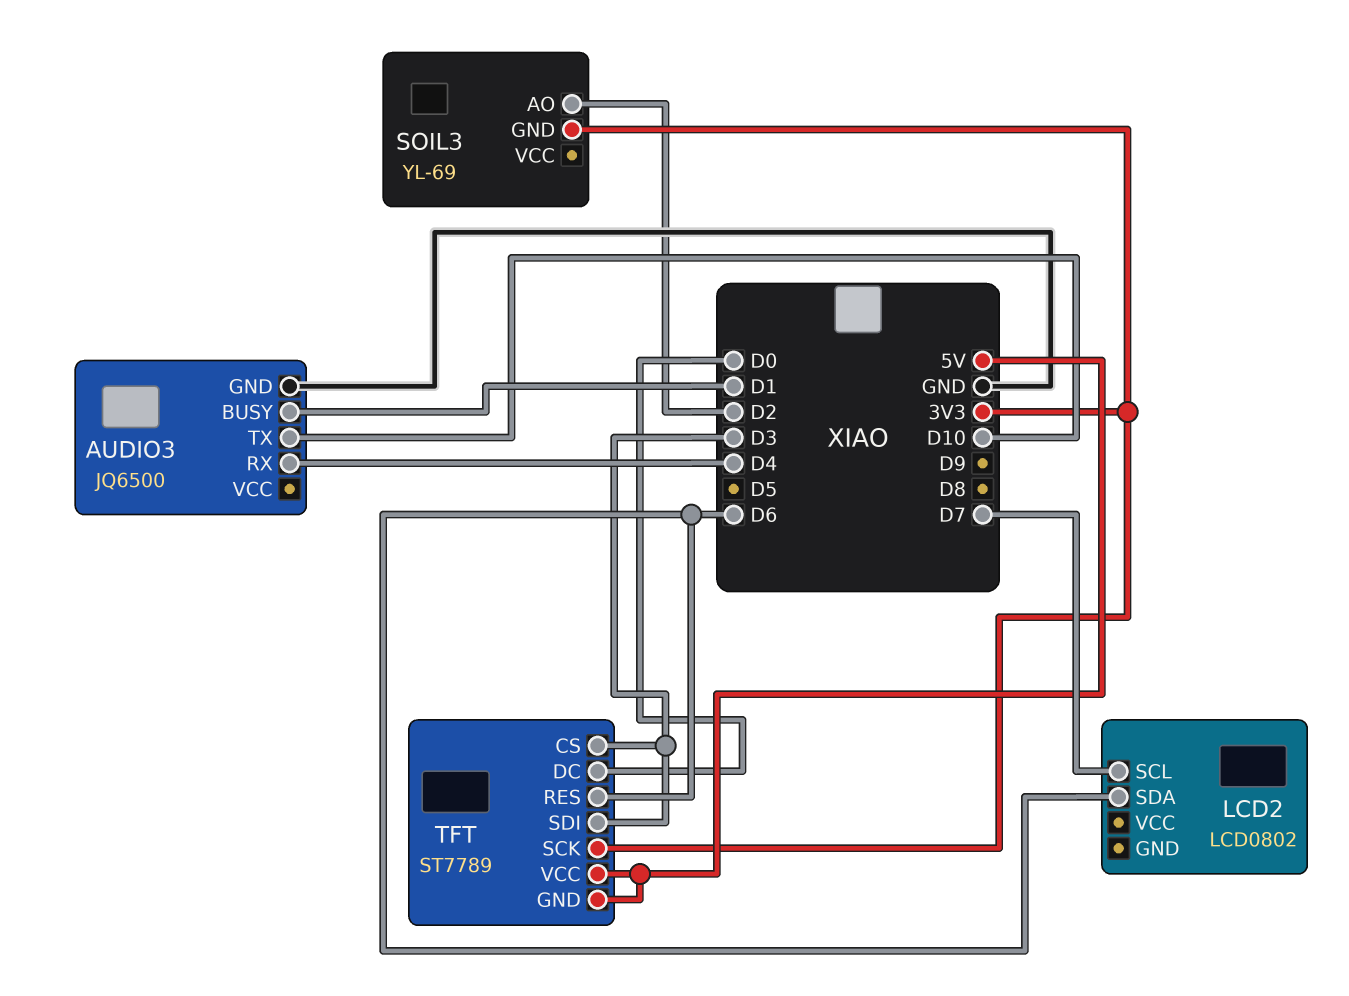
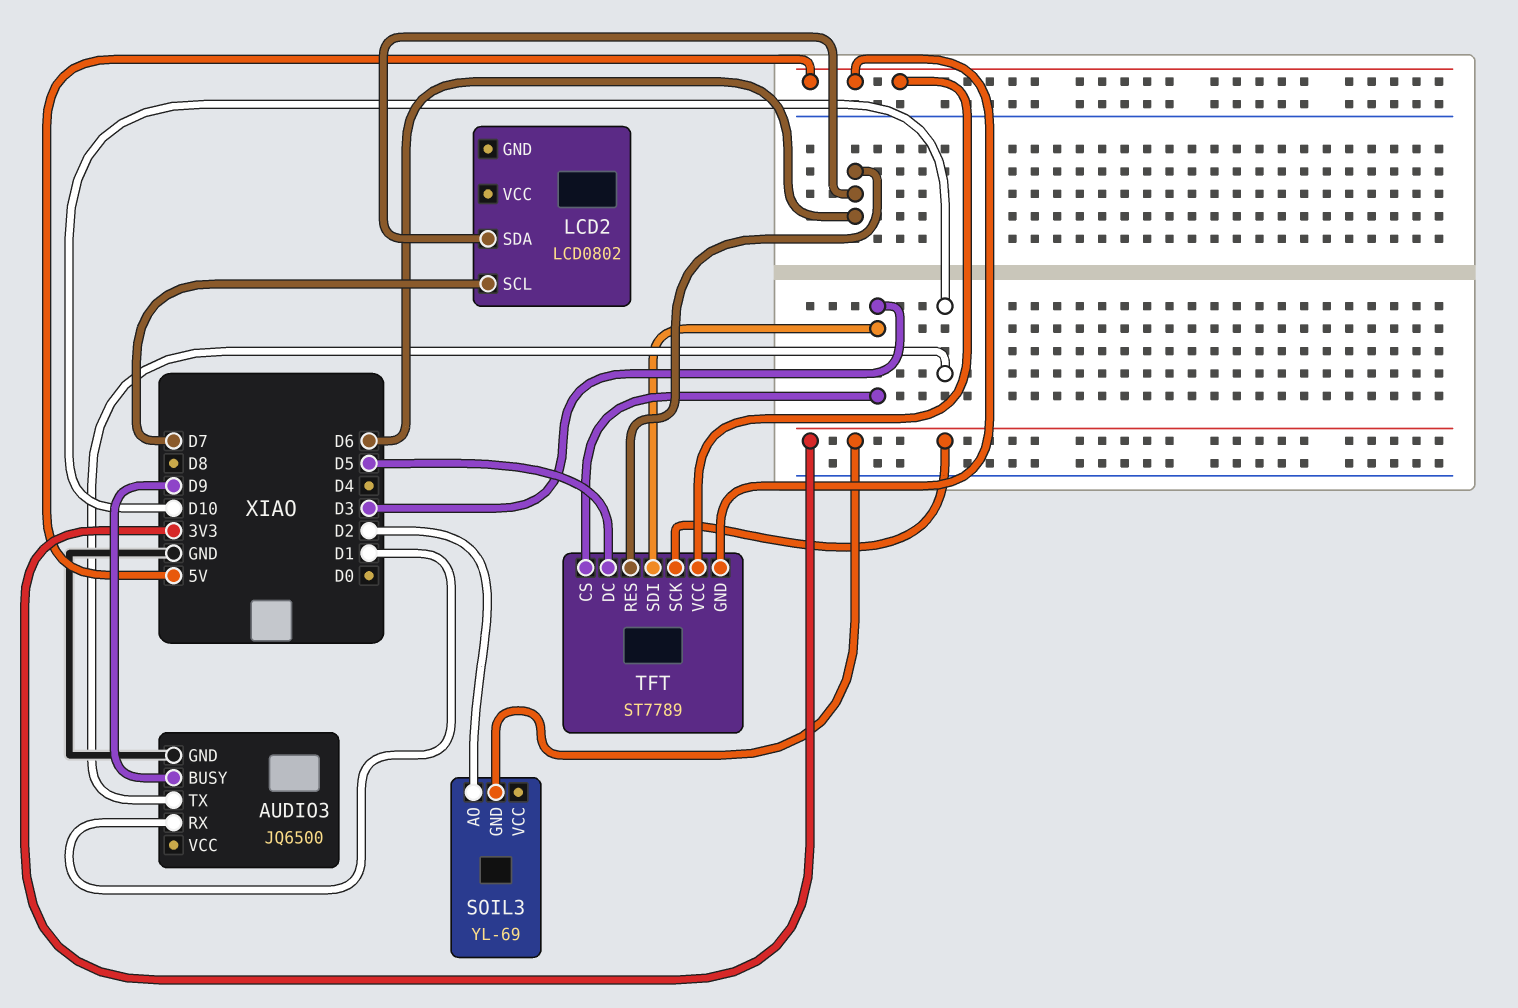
AUDIO3 pin BUSY: D1 -> D9
AUDIO3 pin RX: D4 -> D1
TFT pin DC: D0 -> D5

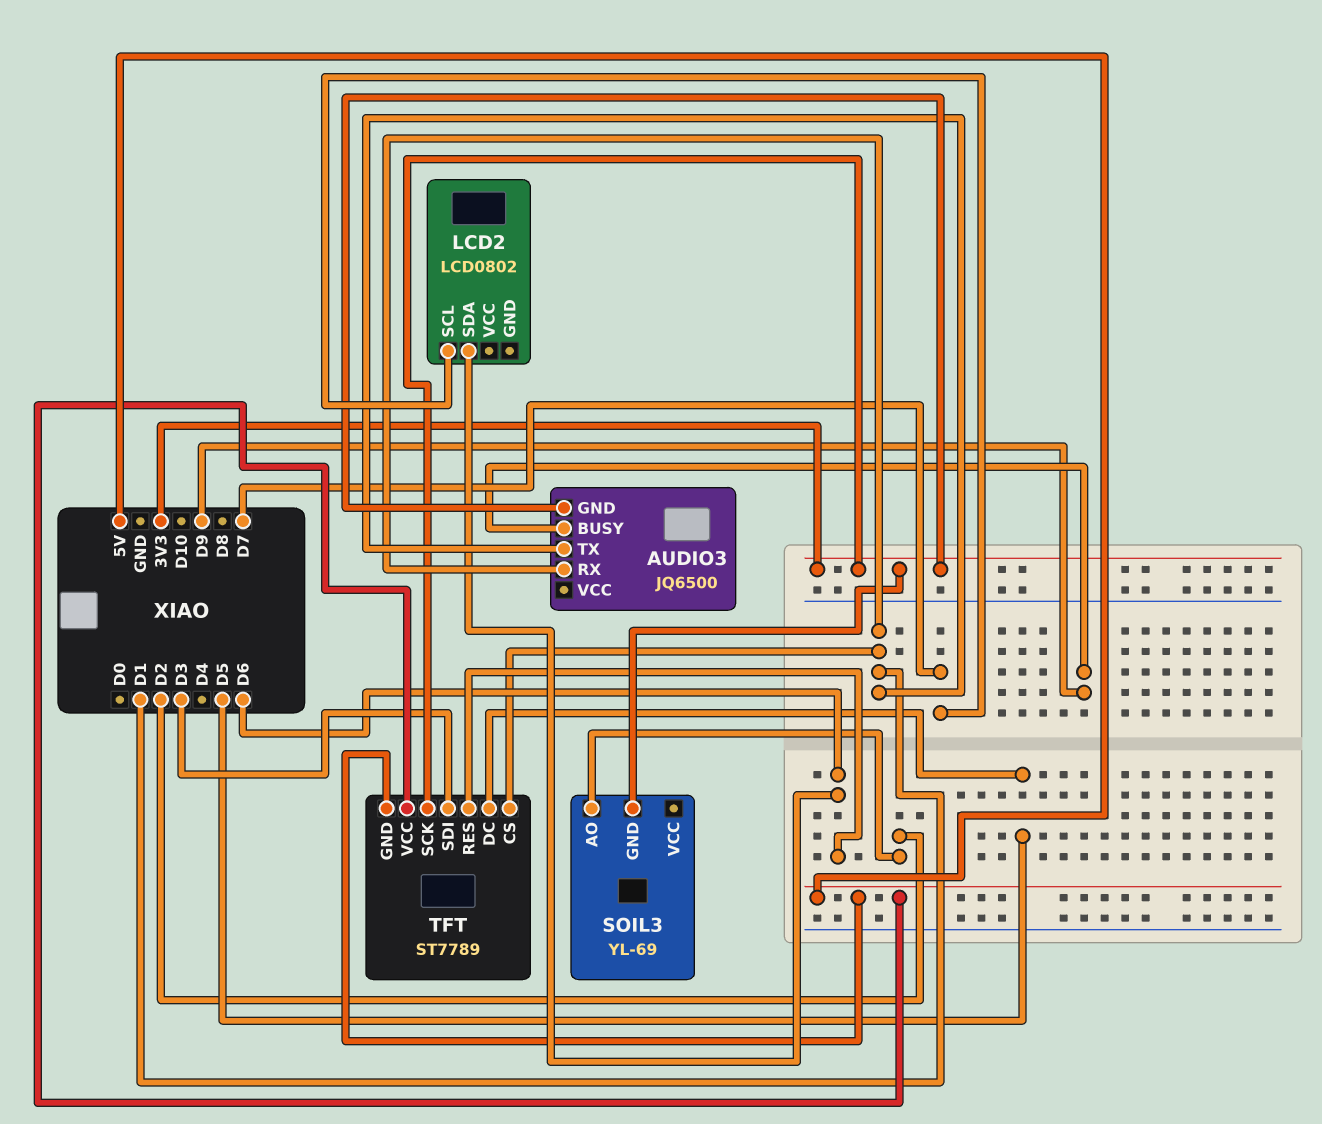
AUDIO3 pin GND: GND -> 3V3
AUDIO3 pin TX: D10 -> D1
TFT pin CS: D3 -> D1

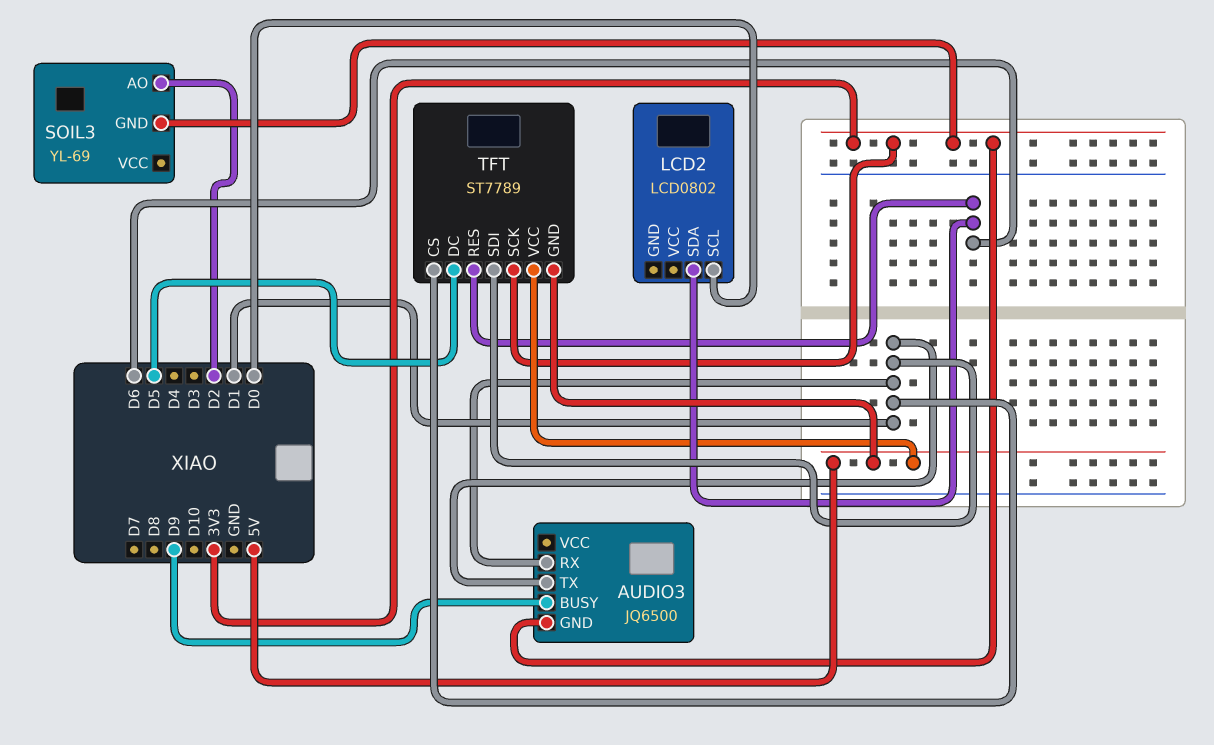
LCD2 pin SCL: D7 -> D0
TFT pin SDI: D3 -> D1

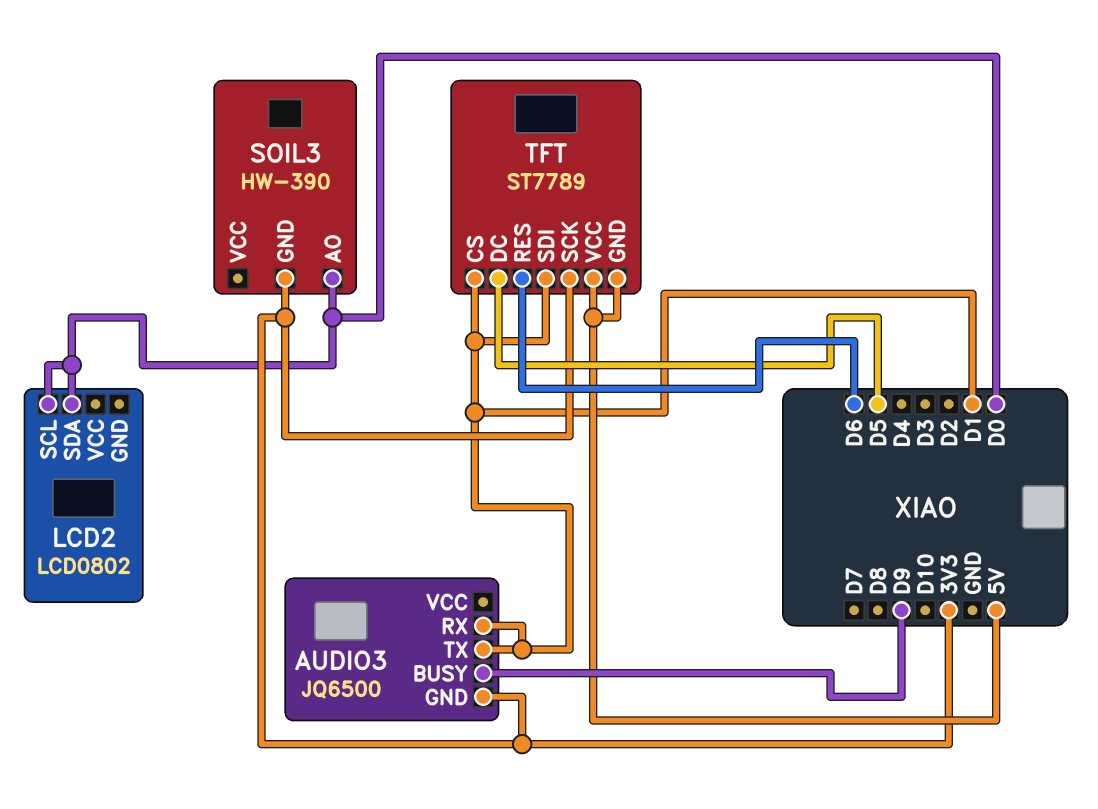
LCD2 pin SDA: D6 -> D0
SOIL3: YL-69 -> HW-390
SOIL3 pin AO: D2 -> D0

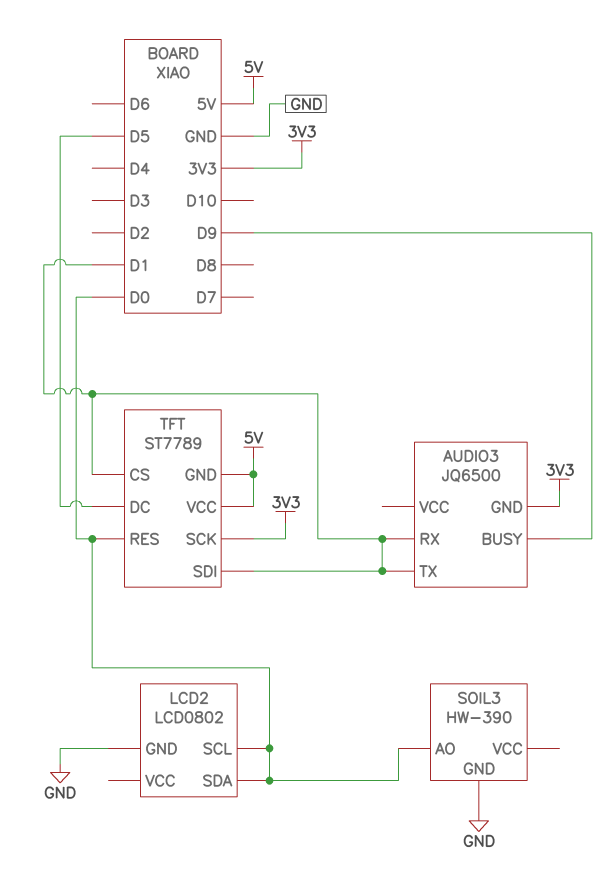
LCD2 pin GND: none -> GND
SOIL3 pin GND: 3V3 -> GND
TFT pin RES: D6 -> D0

